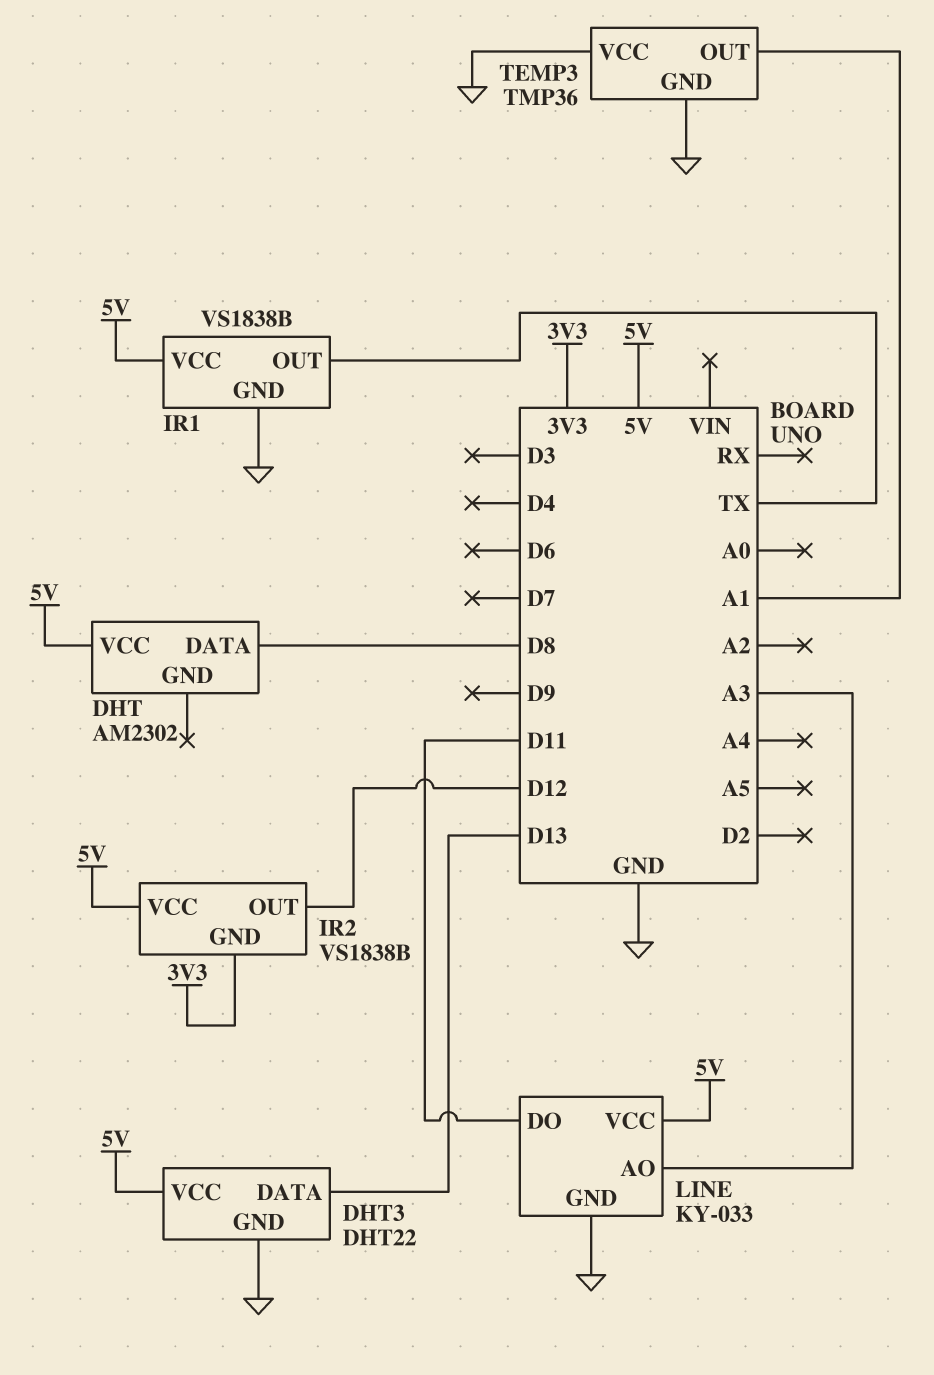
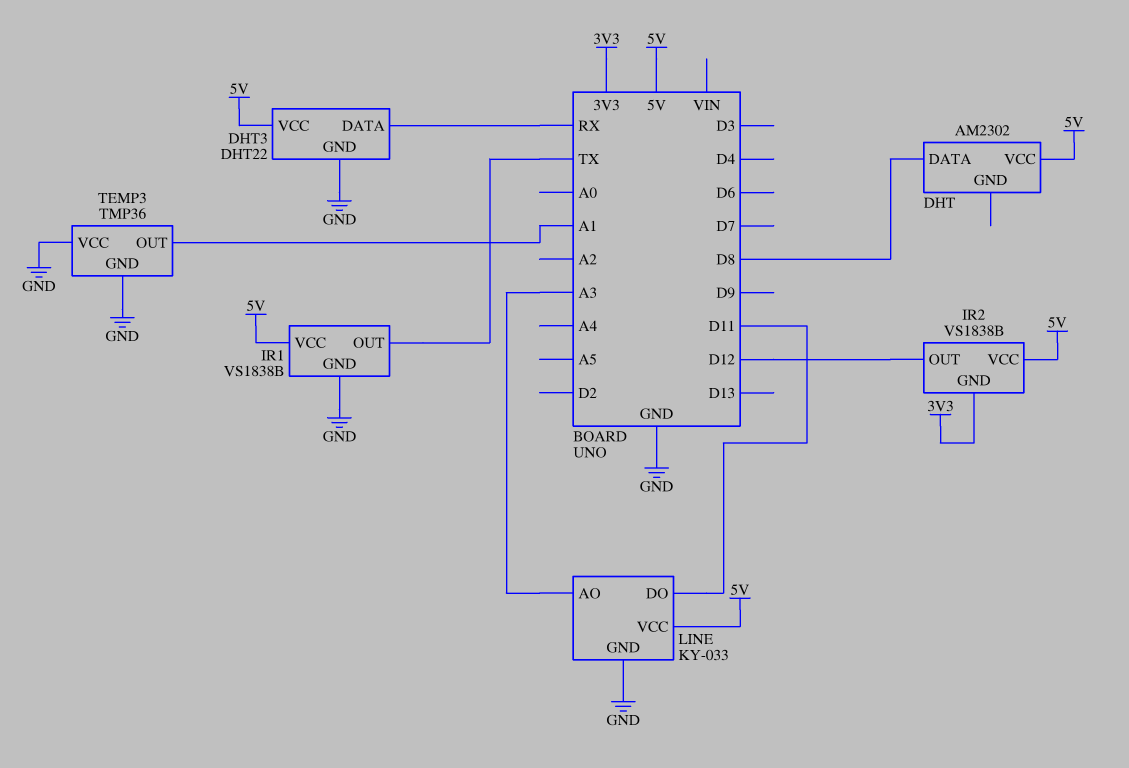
DHT3 pin DATA: D13 -> RX

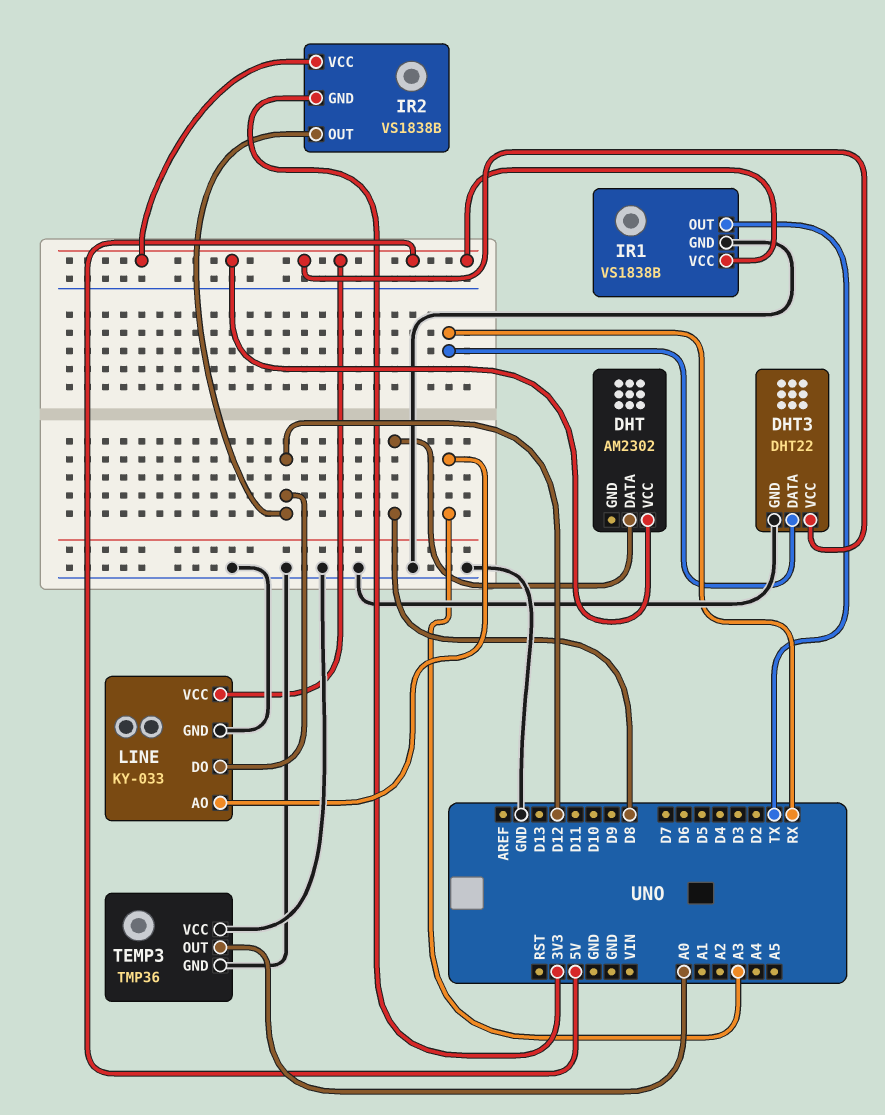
LINE pin DO: D11 -> D12
TEMP3 pin OUT: A1 -> A0

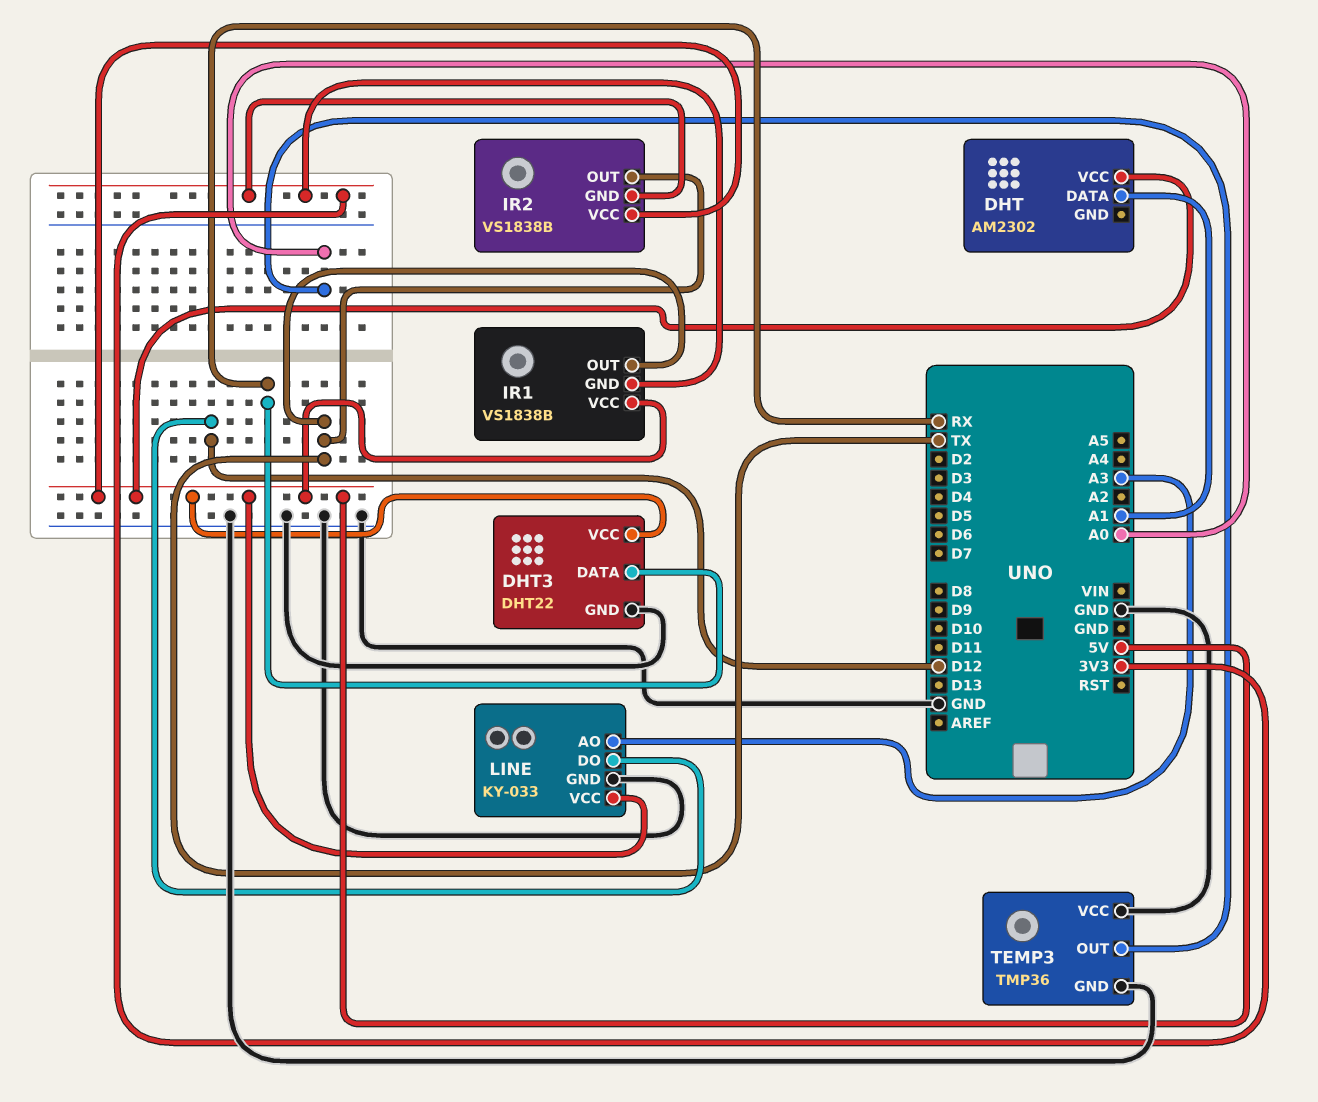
DHT pin DATA: D8 -> A1
IR1 pin GND: GND -> 3V3
IR2 pin OUT: D12 -> TX

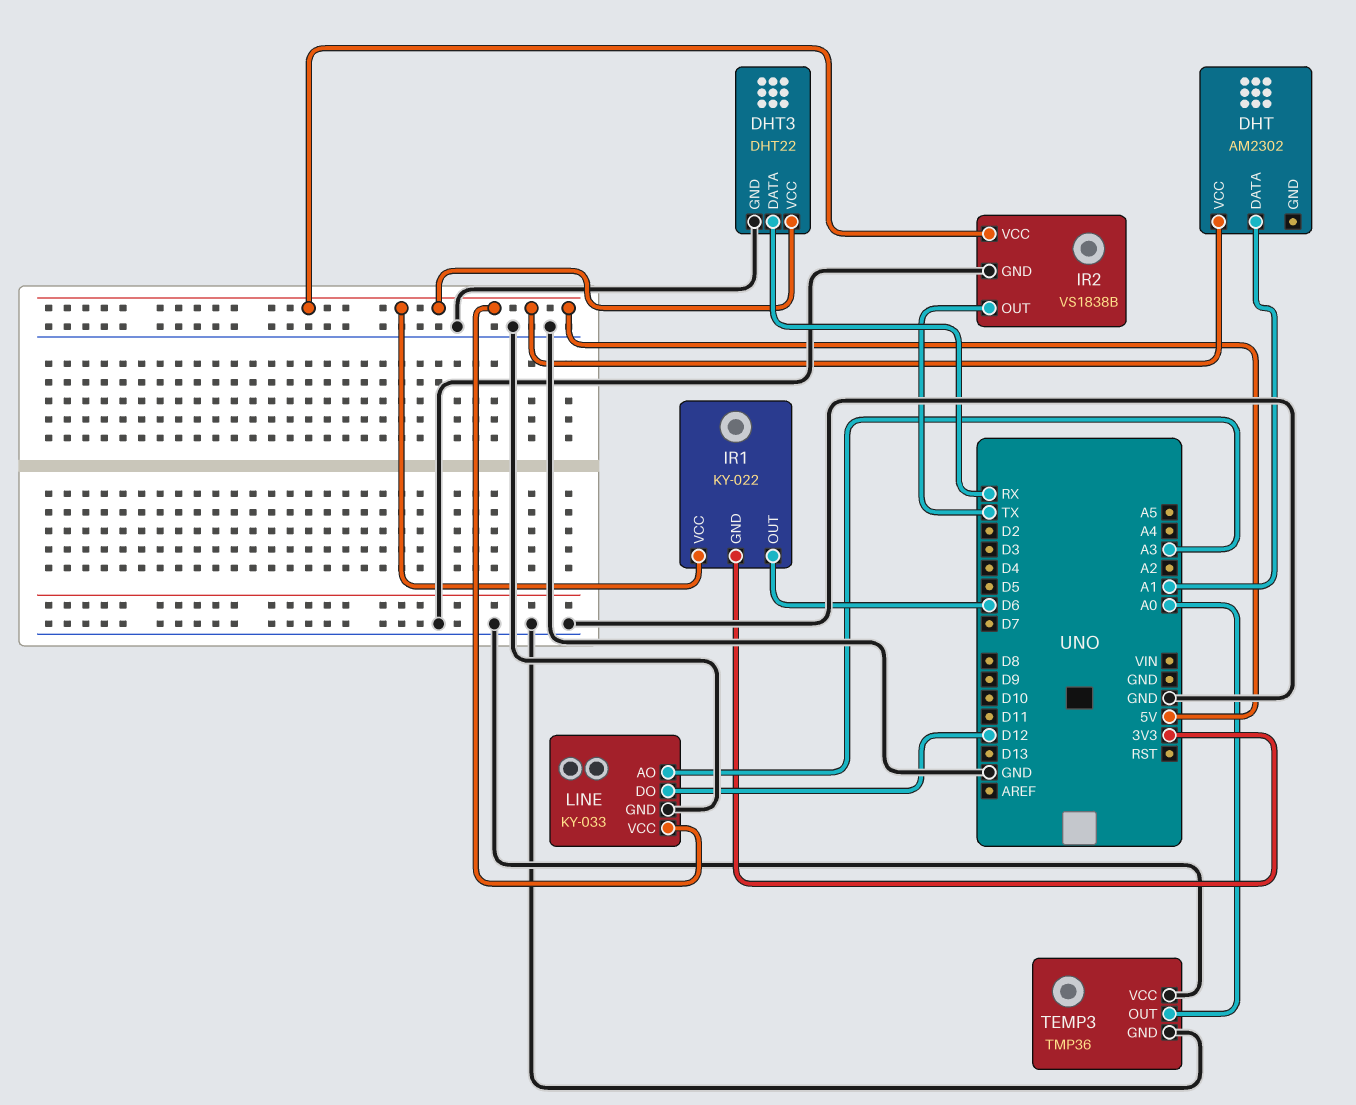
IR1: VS1838B -> KY-022
IR1 pin OUT: TX -> D6
IR2 pin GND: 3V3 -> GND

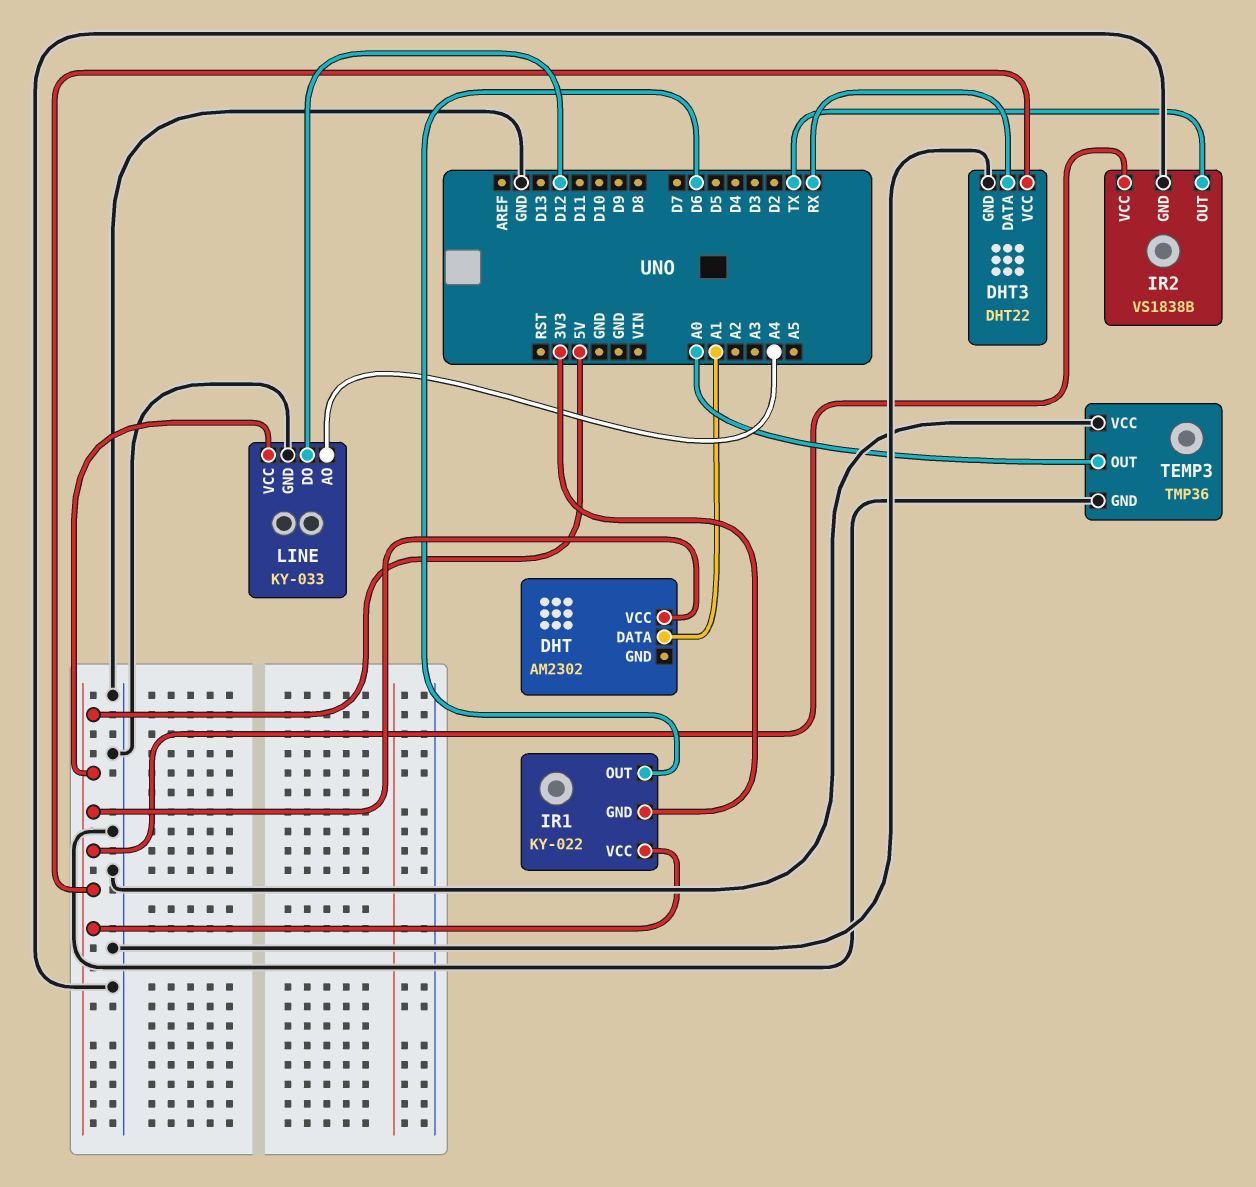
LINE pin AO: A3 -> A4

